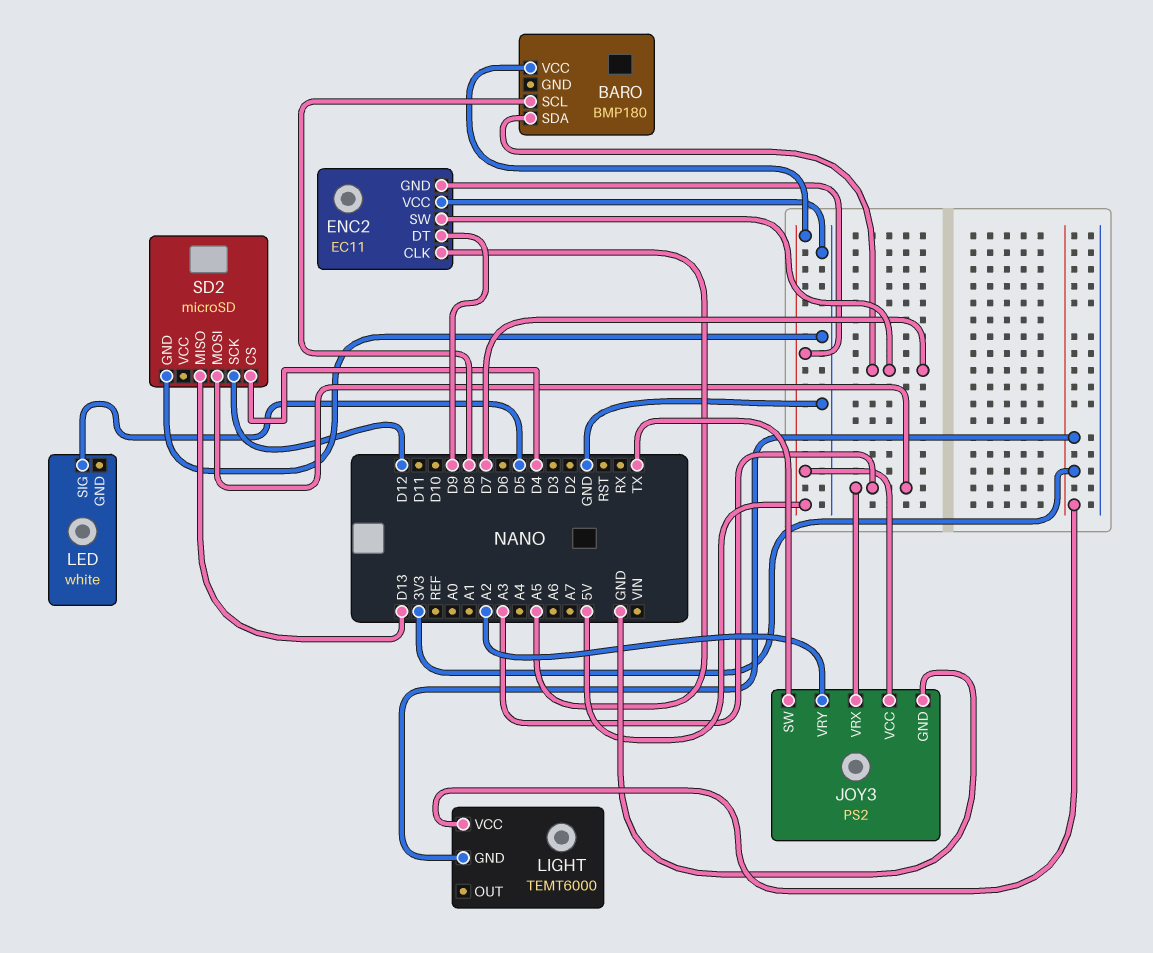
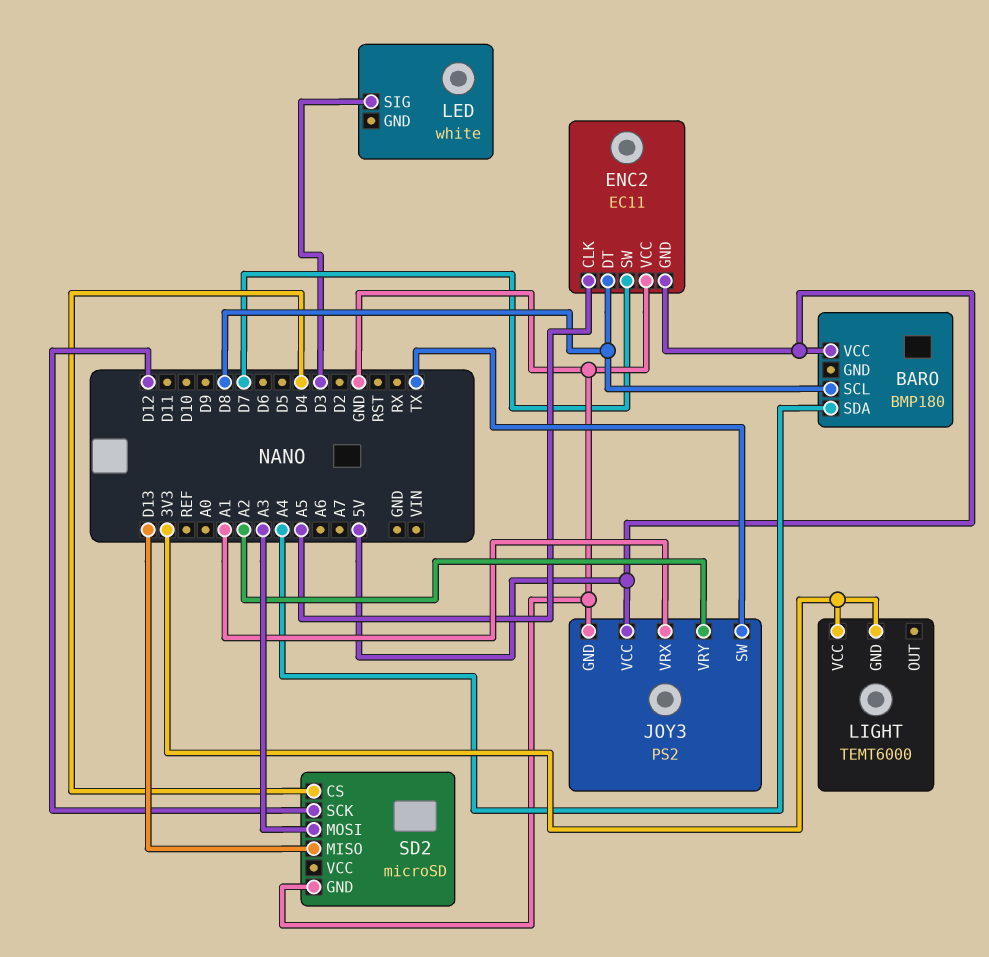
BARO pin SDA: D7 -> A4
ENC2 pin DT: D9 -> D8
JOY3 pin VRX: A3 -> A1
LED pin SIG: D5 -> D3

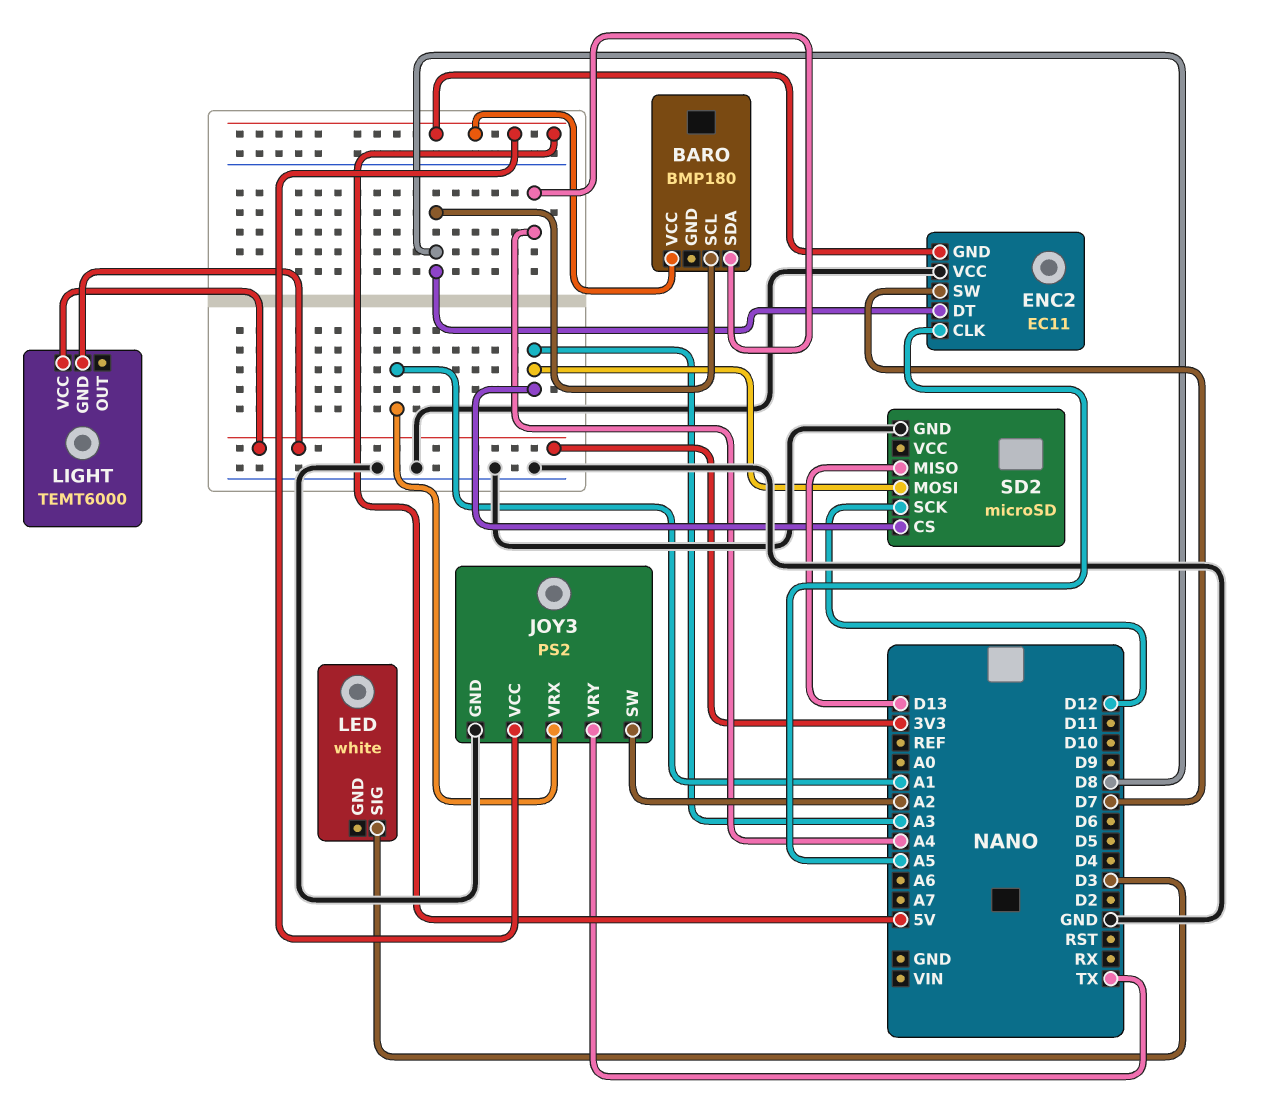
JOY3 pin SW: TX -> A2
JOY3 pin VRY: A2 -> TX
SD2 pin CS: D4 -> A3

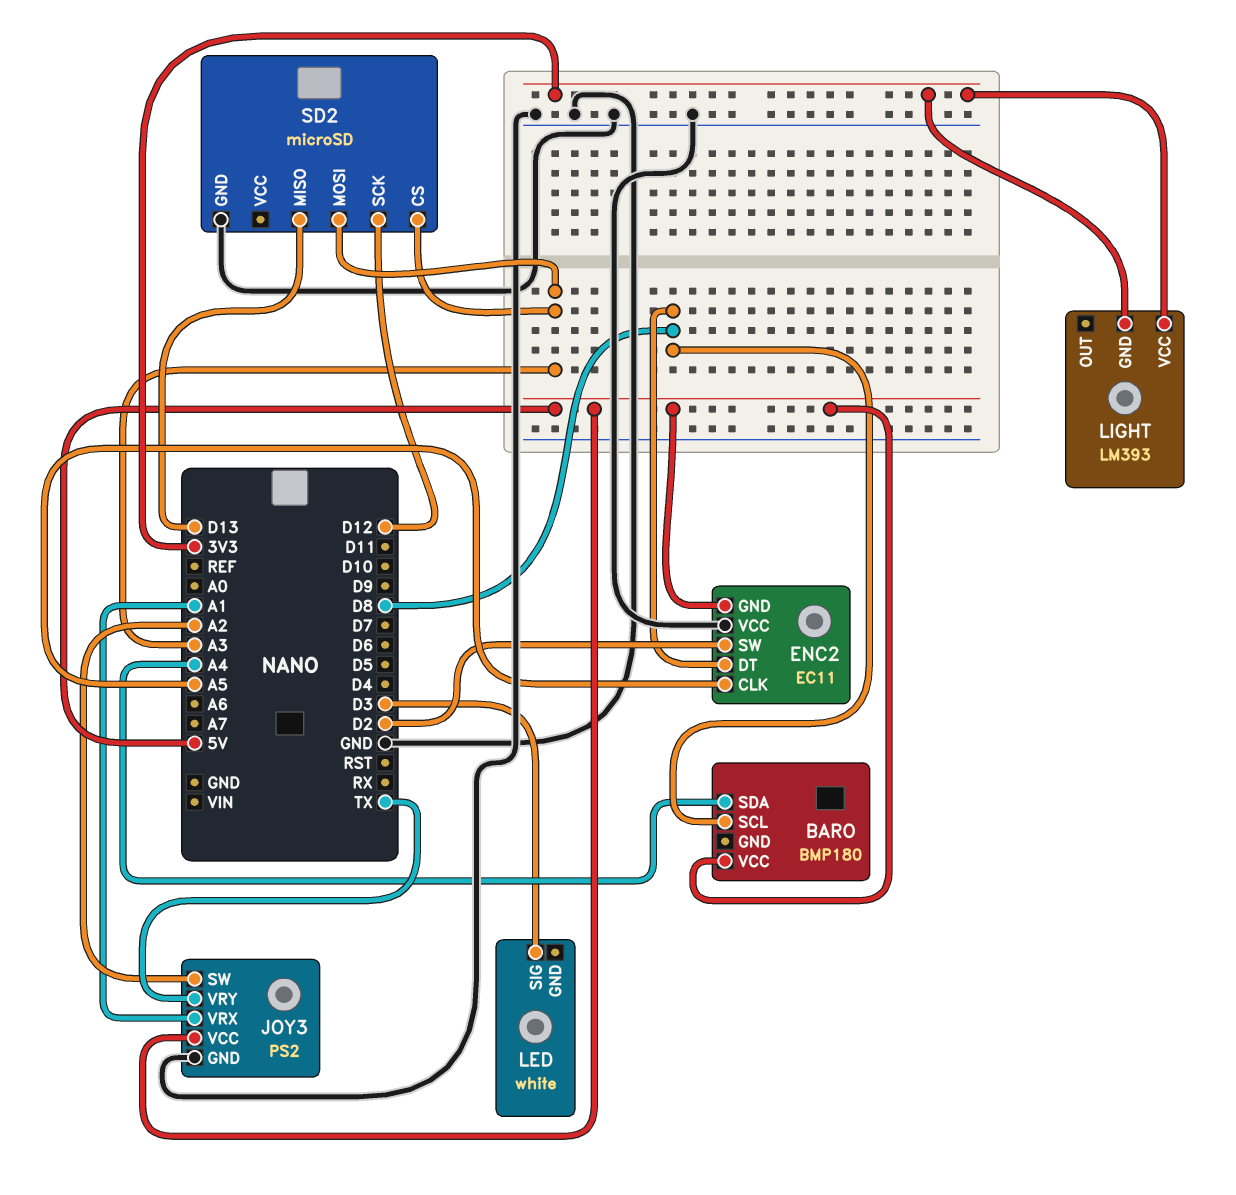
ENC2 pin SW: D7 -> D2
LIGHT: TEMT6000 -> LM393

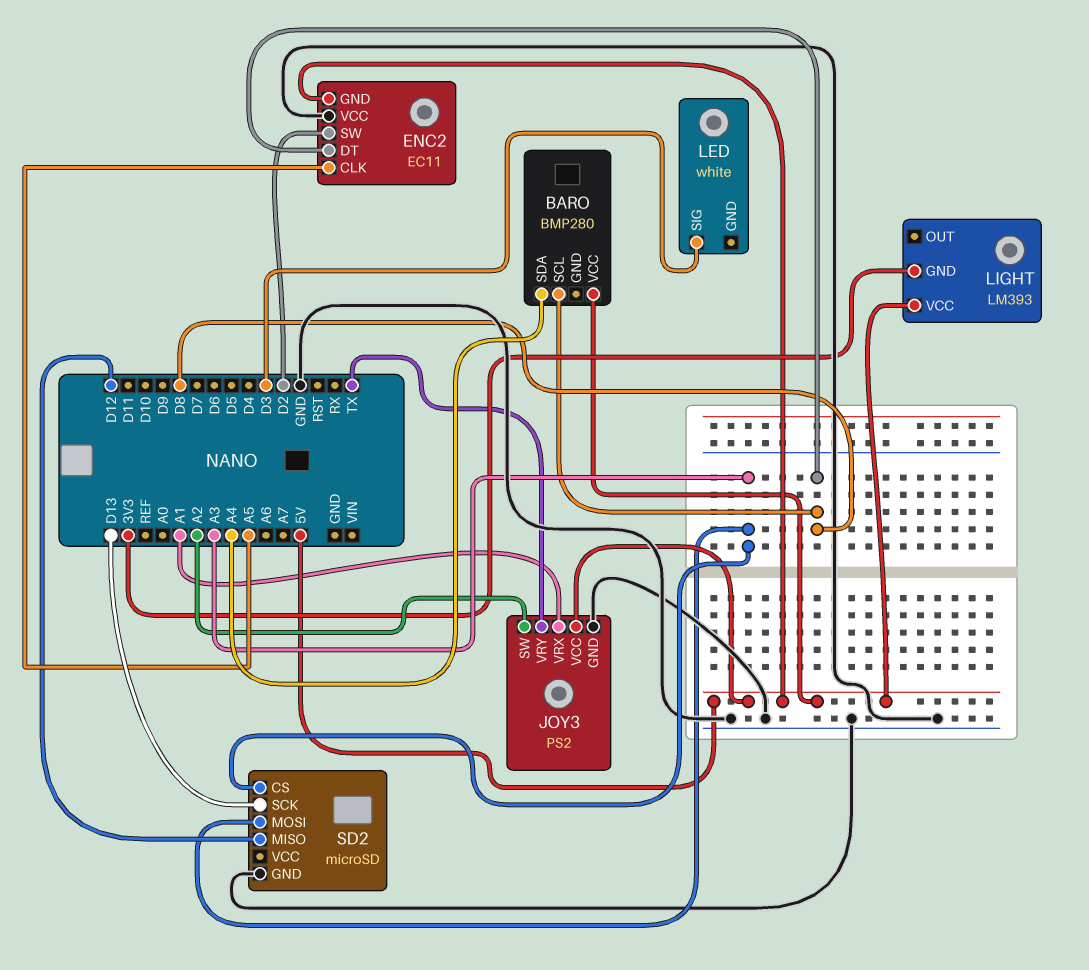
BARO: BMP180 -> BMP280
LIGHT pin VCC: 3V3 -> 5V
SD2 pin MISO: D13 -> D12
SD2 pin SCK: D12 -> D13

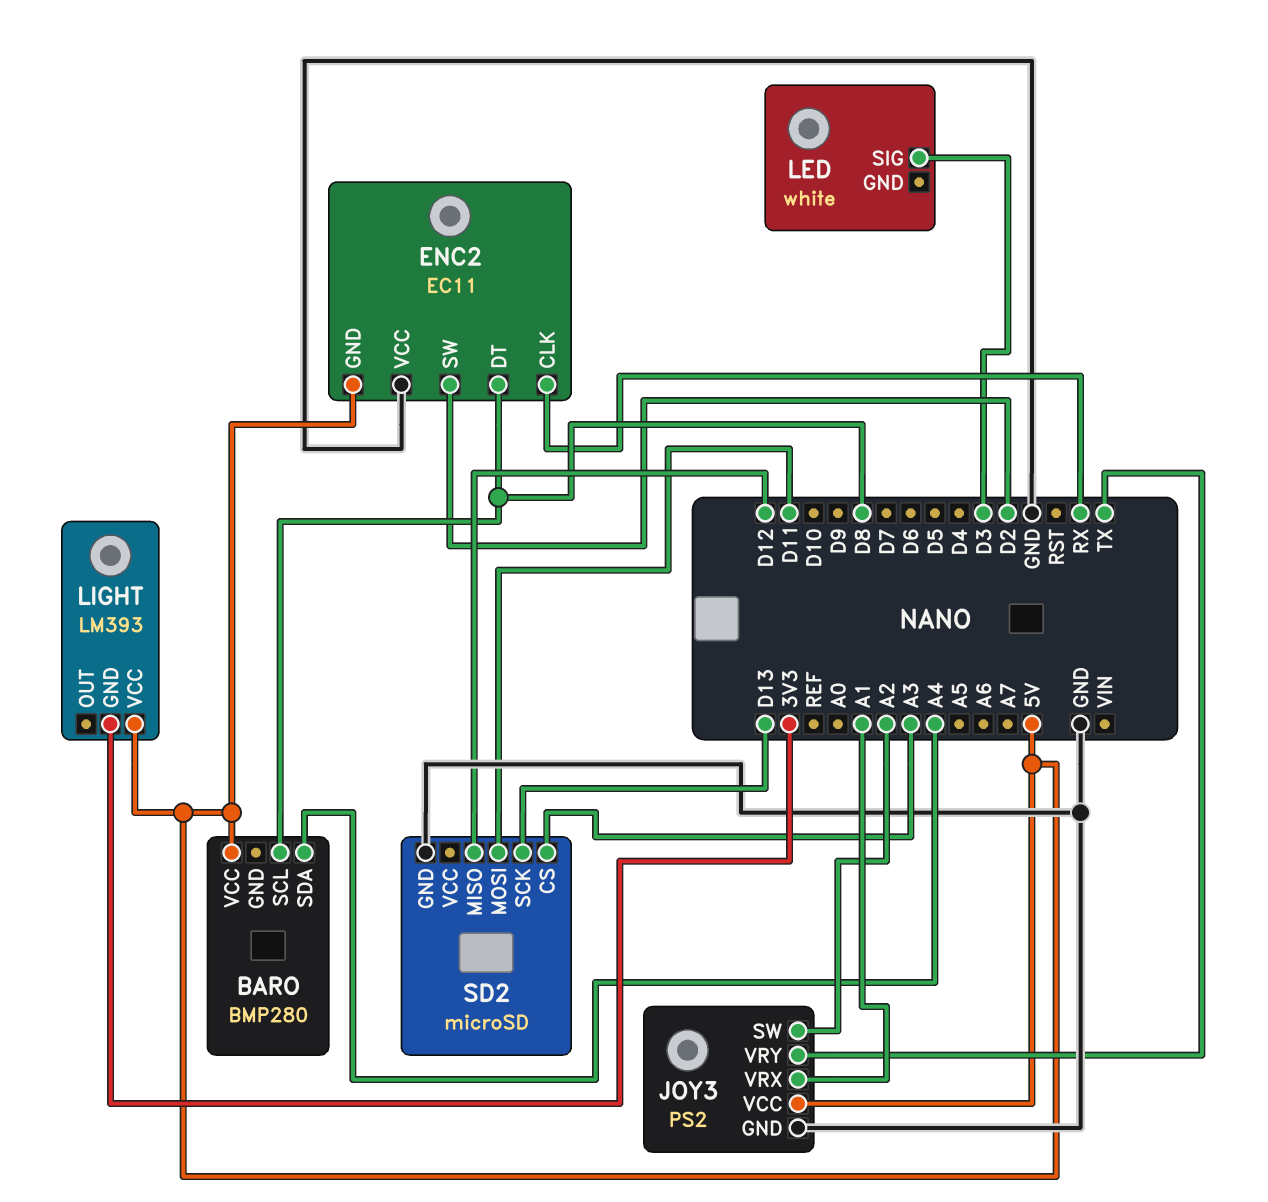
ENC2 pin CLK: A5 -> RX
SD2 pin MOSI: A3 -> D11

